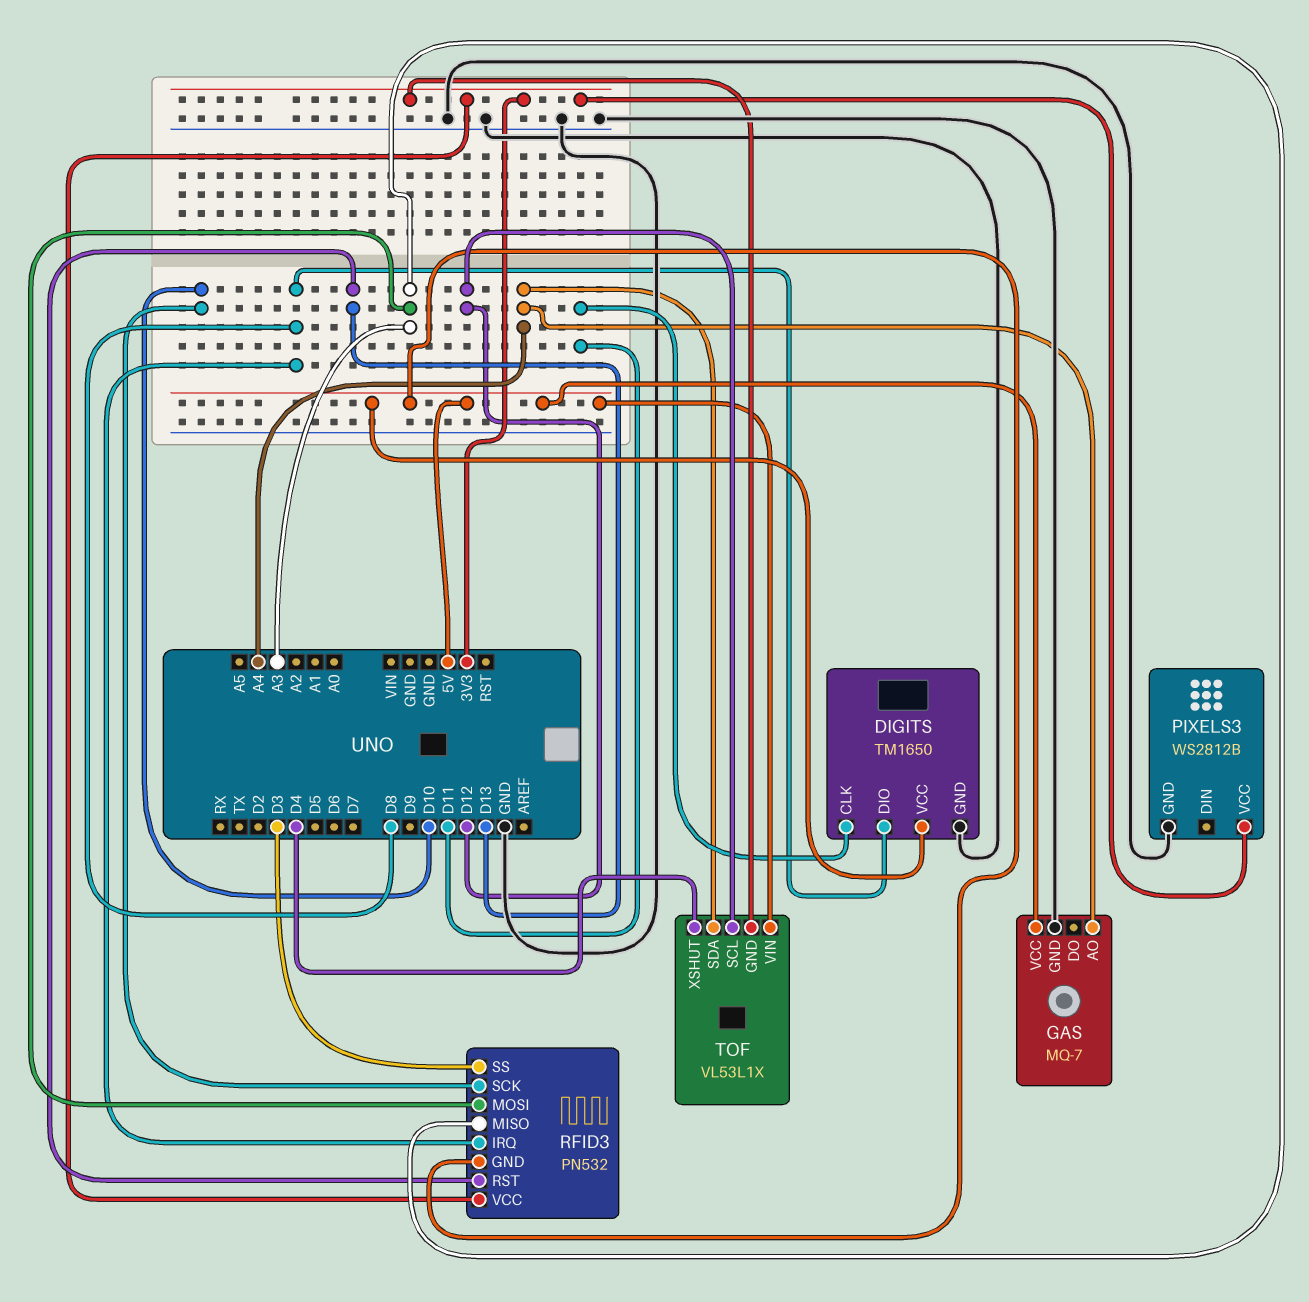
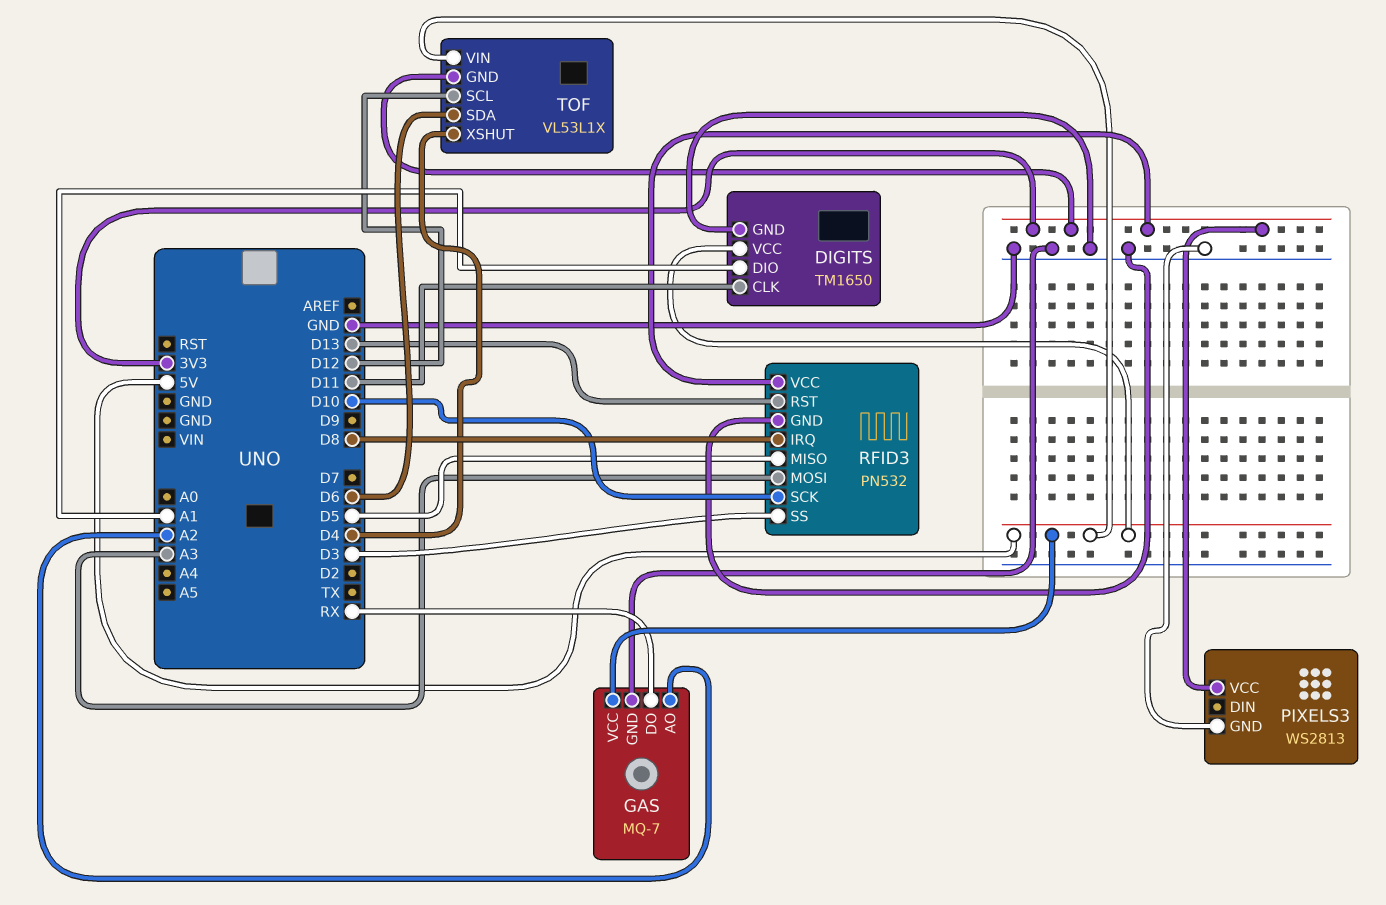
DIGITS pin DIO: D8 -> A1
GAS pin AO: A4 -> A2
GAS pin DO: none -> RX
PIXELS3: WS2812B -> WS2813
RFID3 pin GND: 5V -> GND
RFID3 pin MISO: A3 -> D5
TOF pin SDA: A4 -> D6

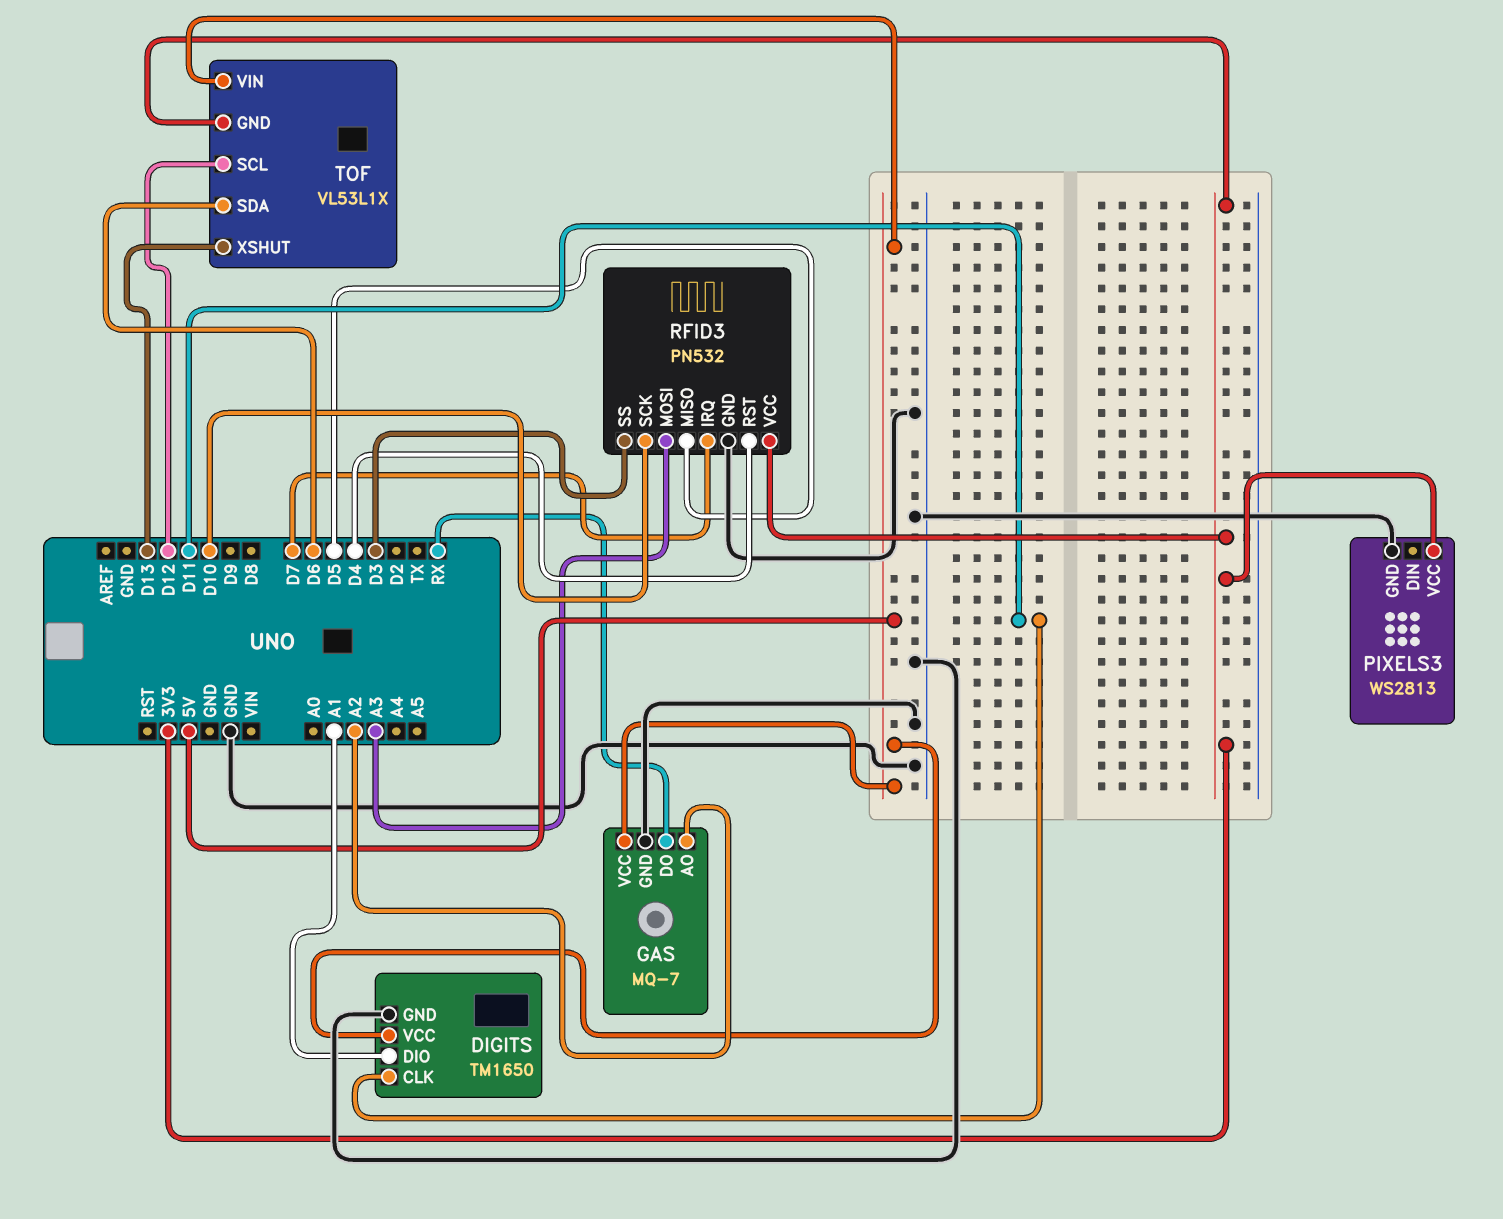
RFID3 pin IRQ: D8 -> D7
RFID3 pin RST: D13 -> D4
TOF pin XSHUT: D4 -> D13

